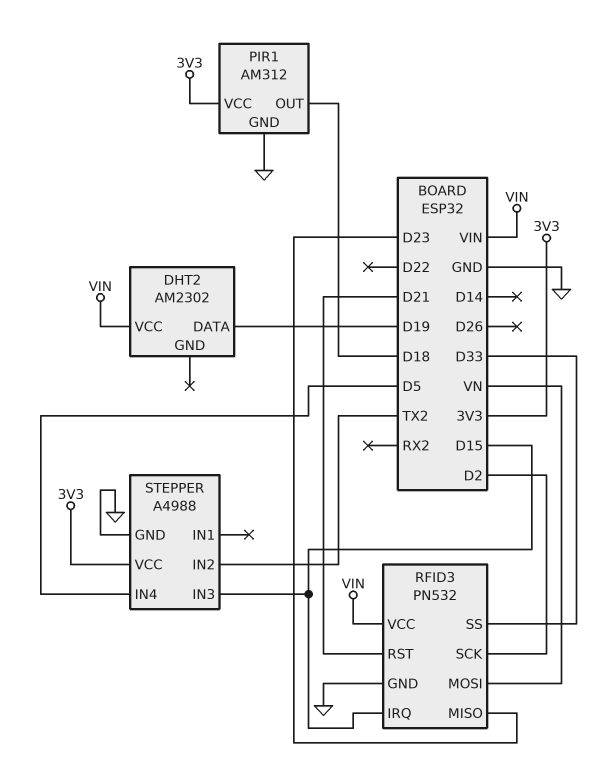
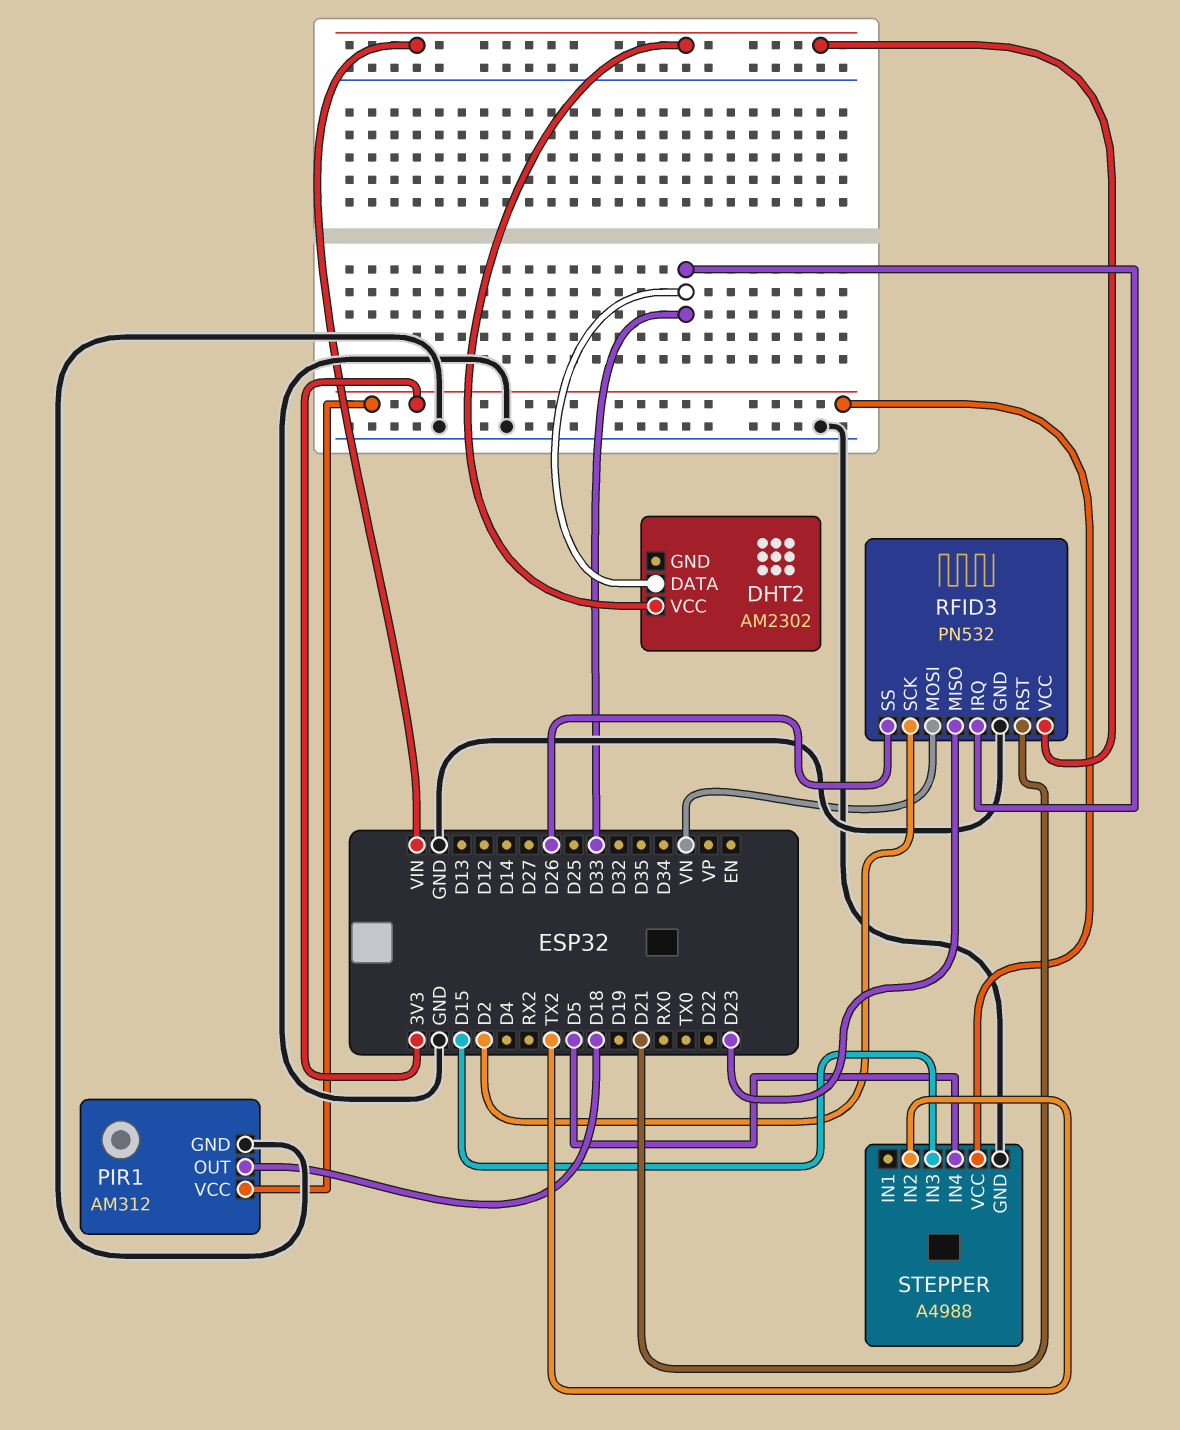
DHT2 pin DATA: D19 -> D33
RFID3 pin IRQ: D15 -> D33
RFID3 pin SS: D33 -> D26

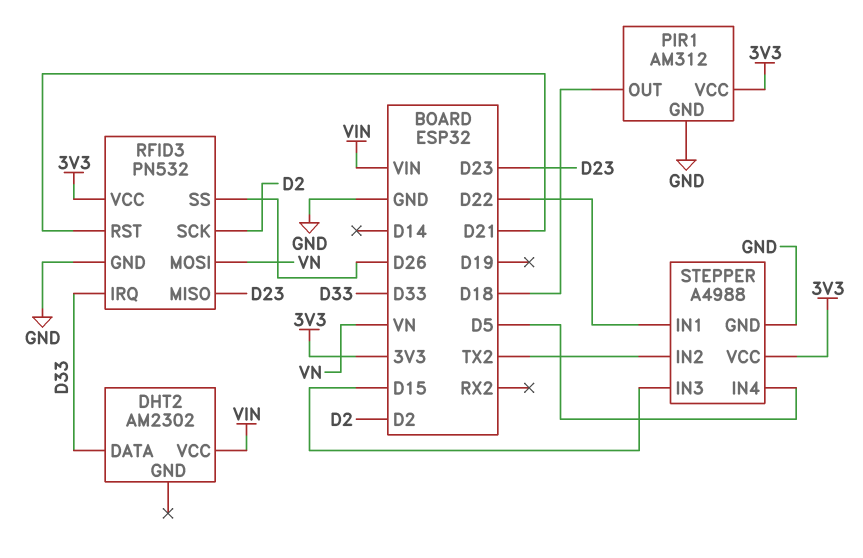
RFID3 pin VCC: VIN -> 3V3
STEPPER pin IN1: none -> D22

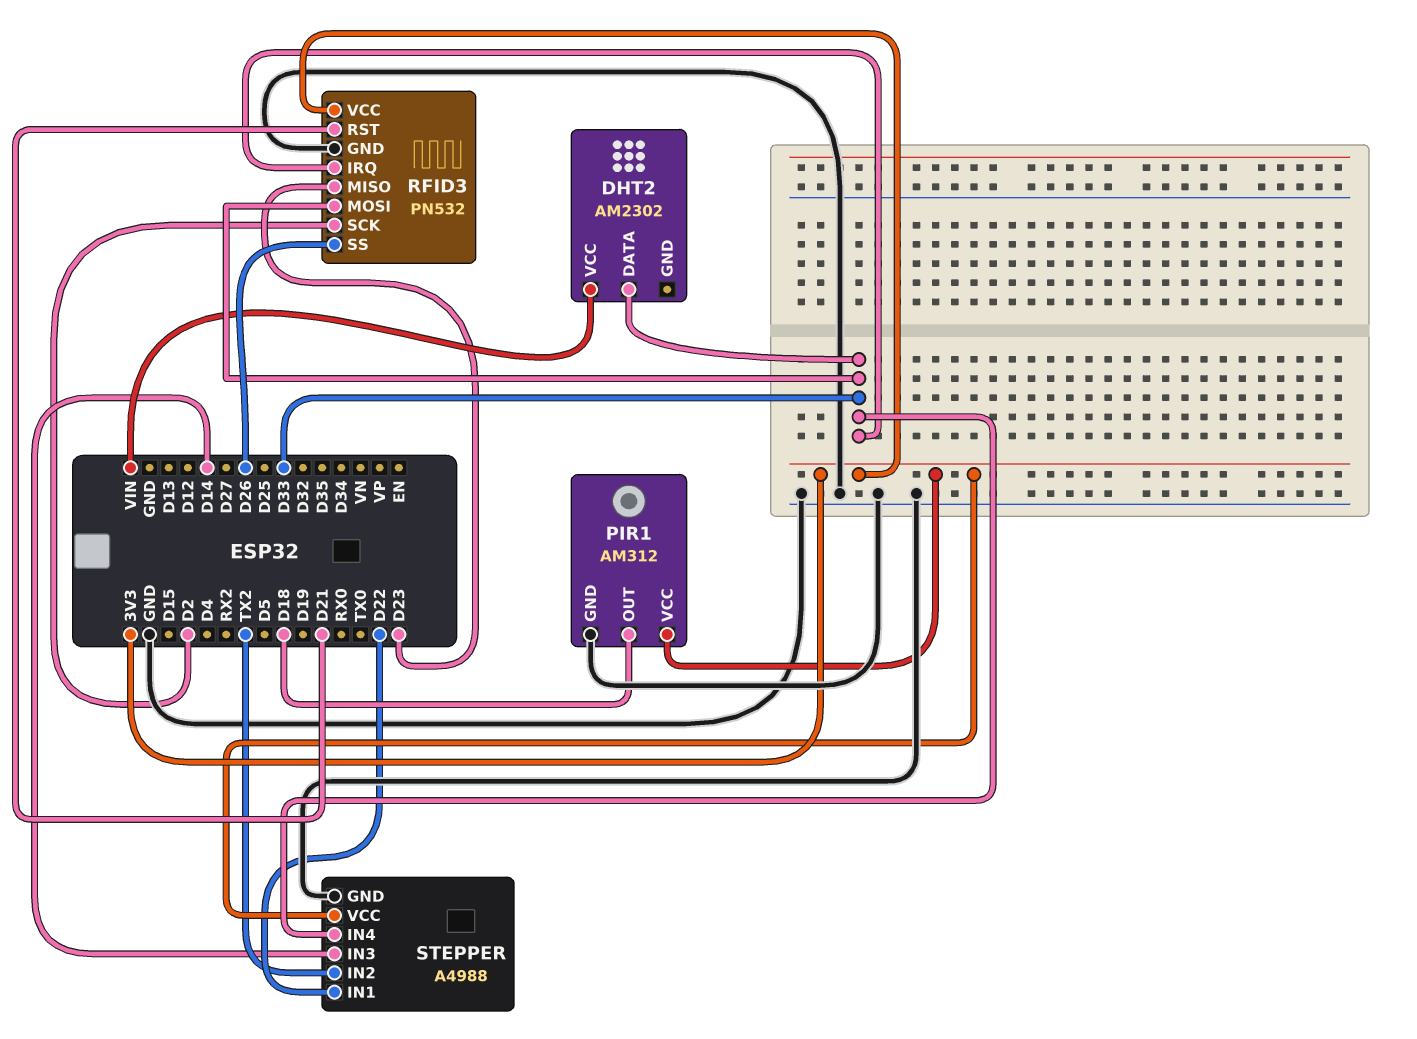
RFID3 pin MOSI: VN -> D33
STEPPER pin IN3: D15 -> D14
STEPPER pin IN4: D5 -> D33

